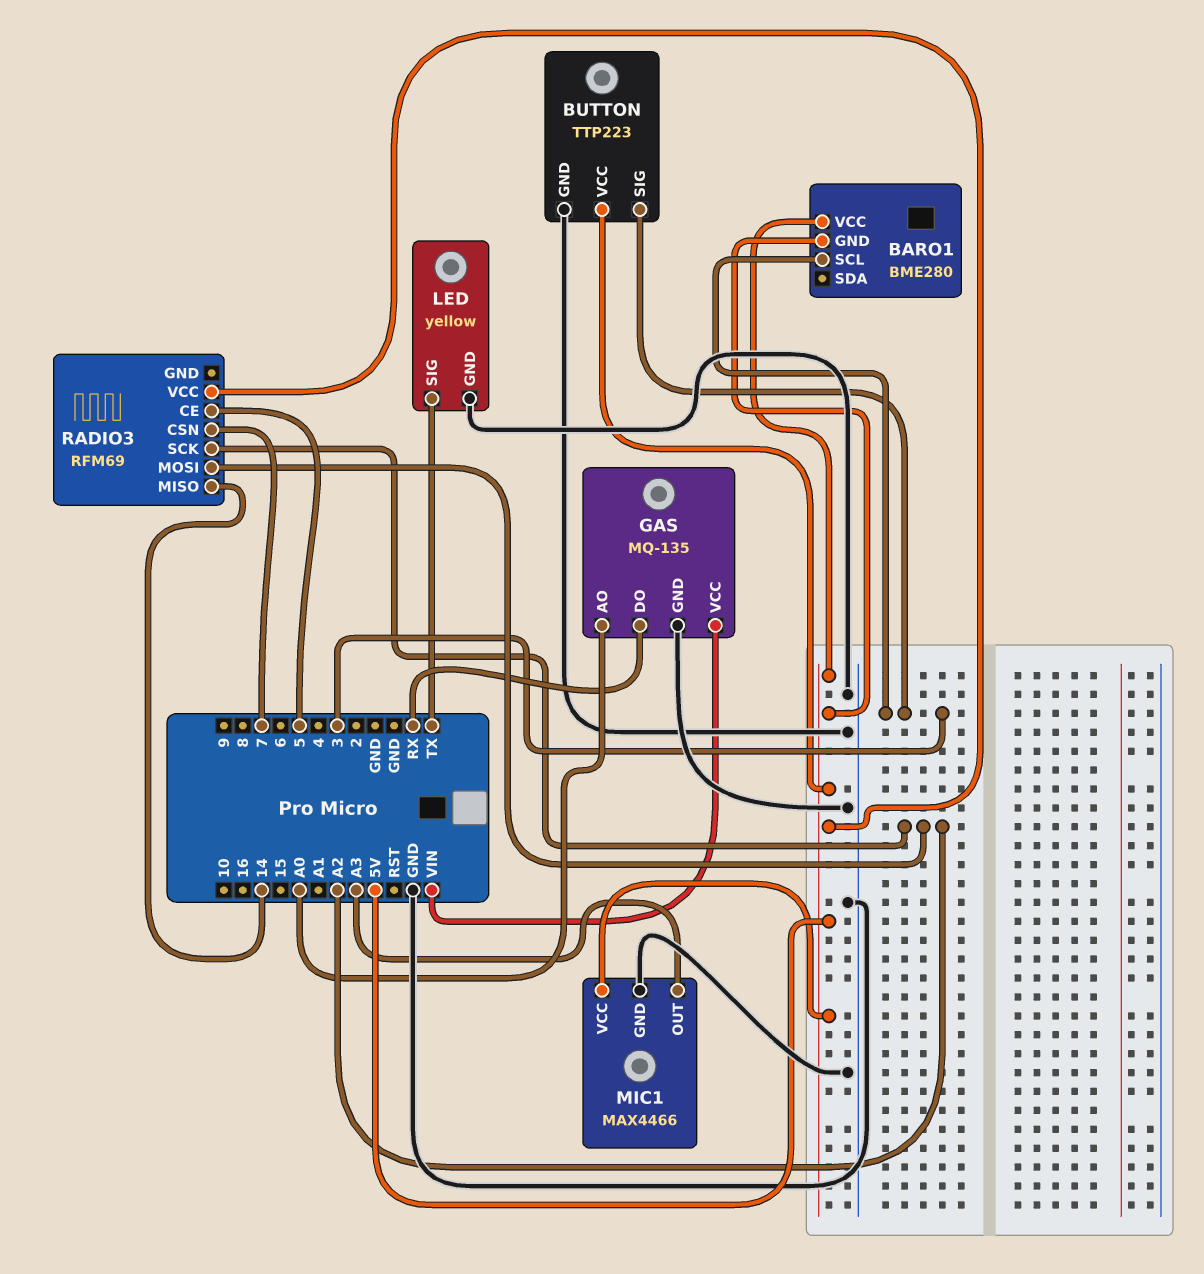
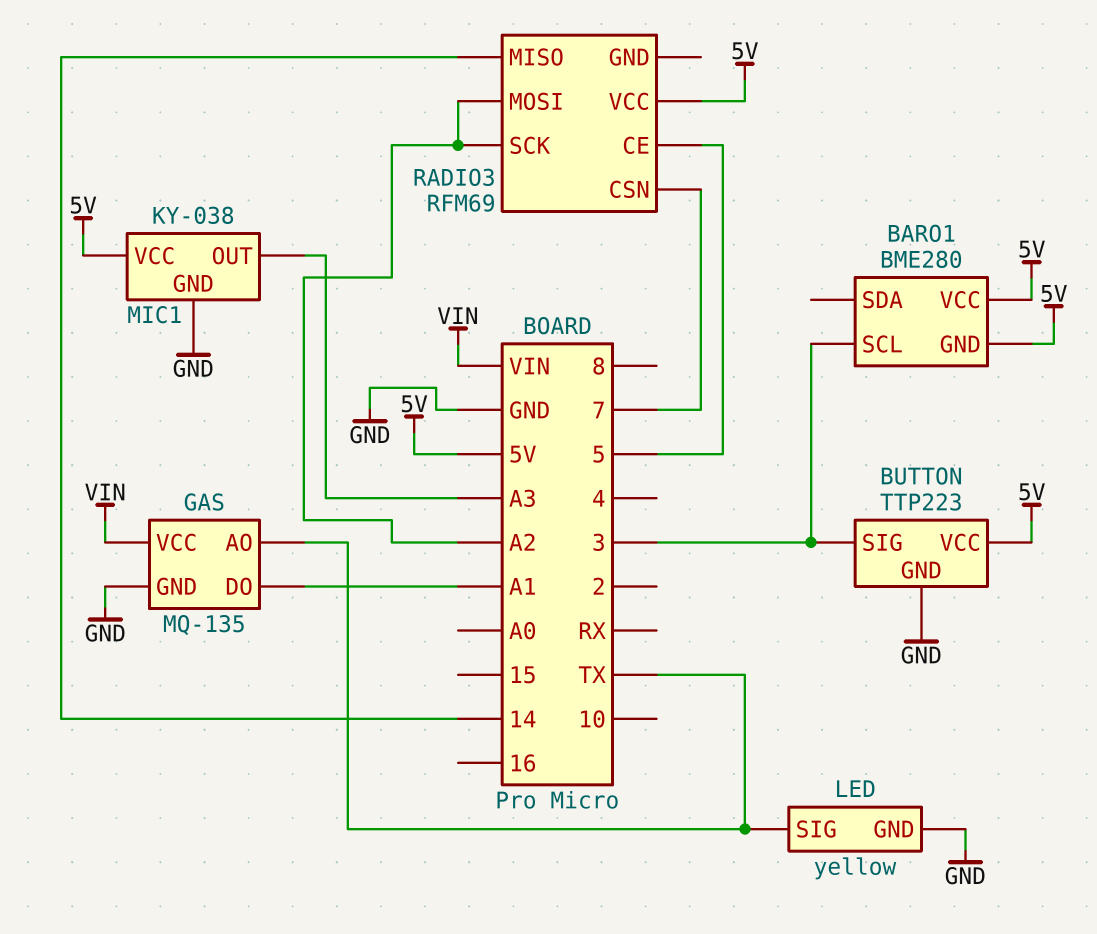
GAS pin AO: A0 -> TX
GAS pin DO: RX -> A1
MIC1: MAX4466 -> KY-038

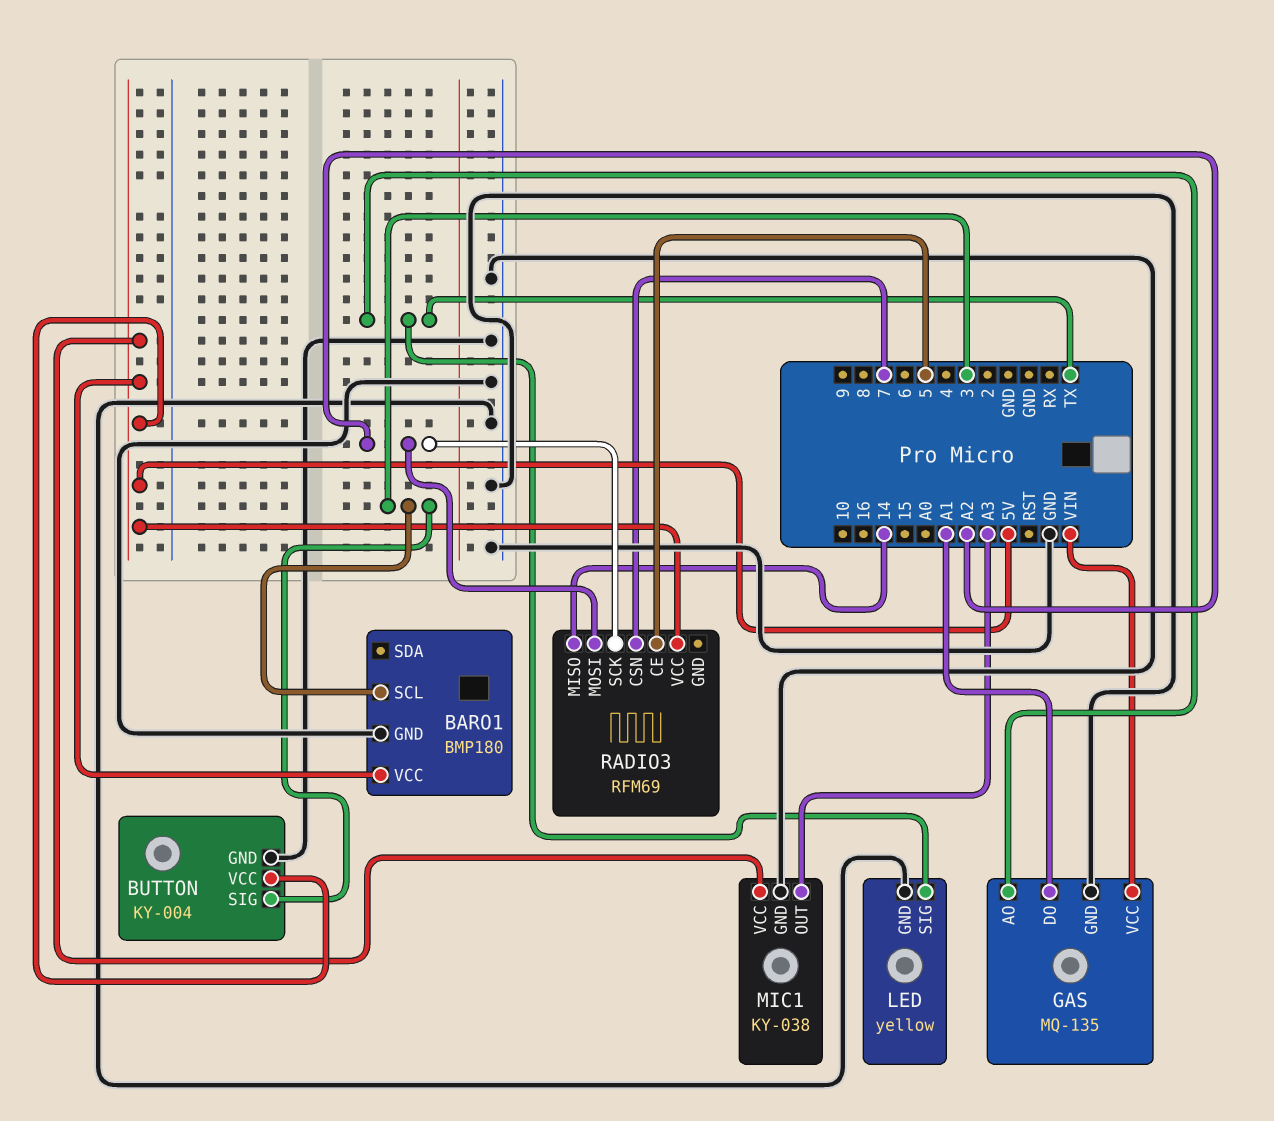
BARO1: BME280 -> BMP180
BARO1 pin GND: 5V -> GND
BUTTON: TTP223 -> KY-004

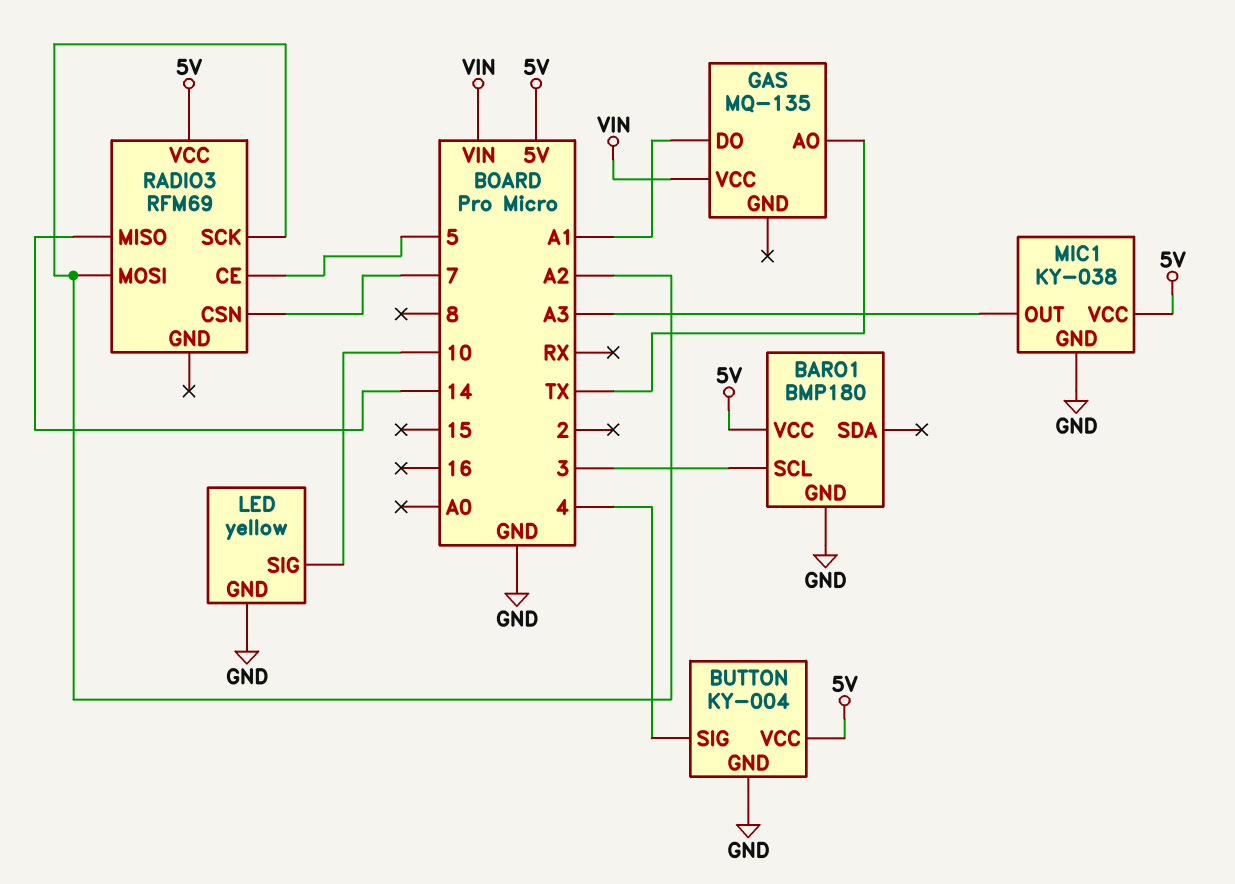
BUTTON pin SIG: 3 -> 4
GAS pin GND: GND -> none
LED pin SIG: TX -> 10

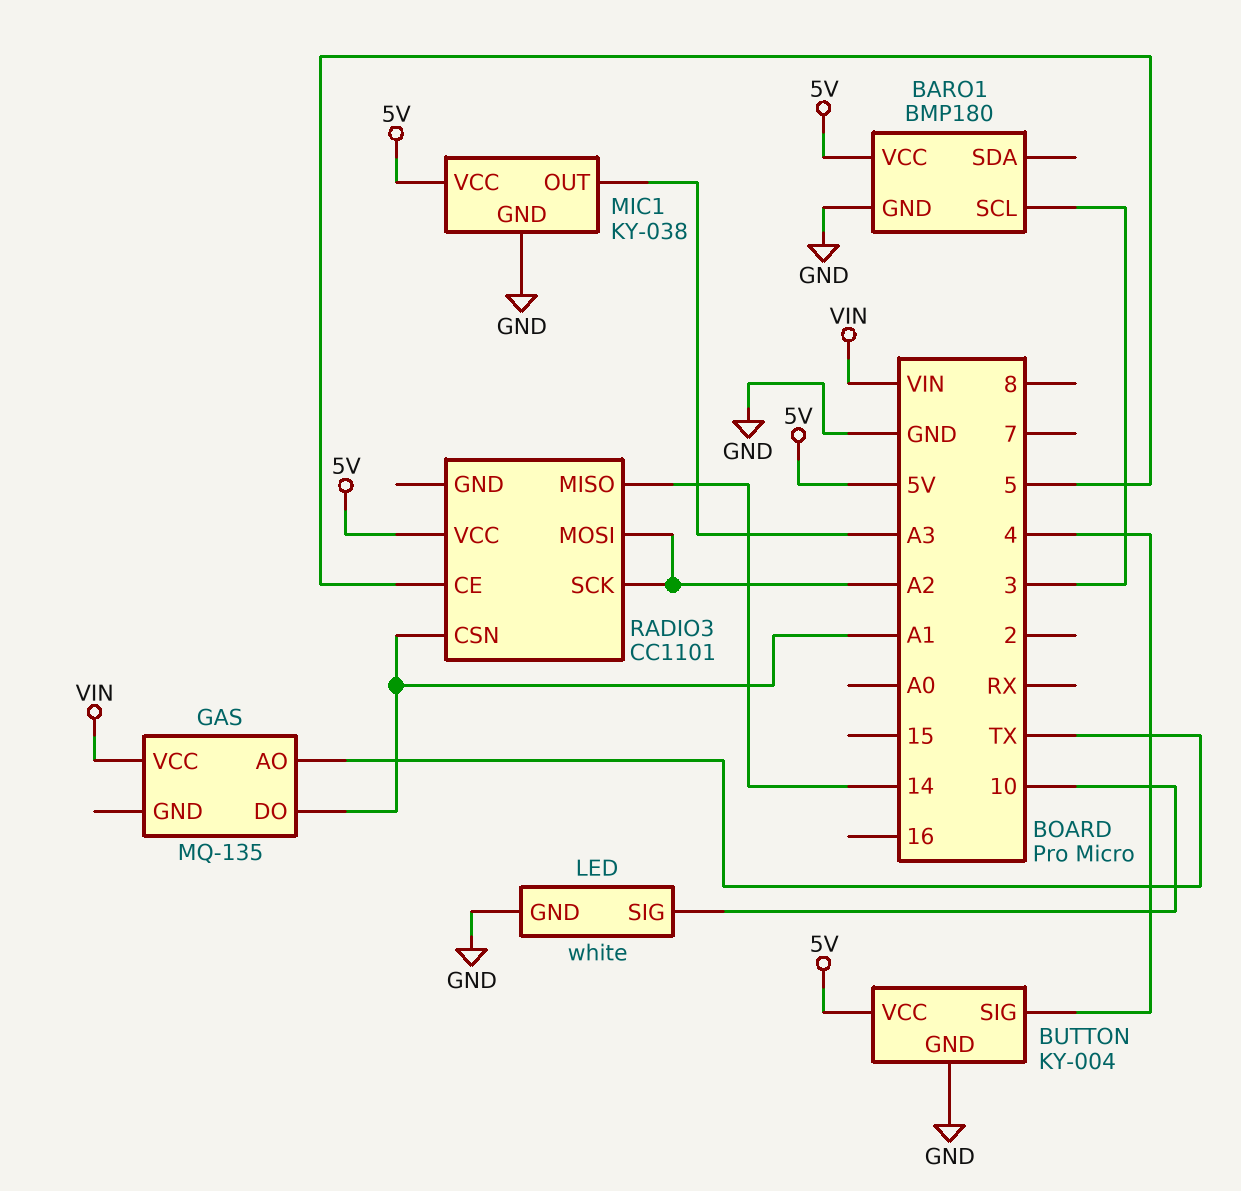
LED: yellow -> white
RADIO3: RFM69 -> CC1101
RADIO3 pin CSN: 7 -> A1

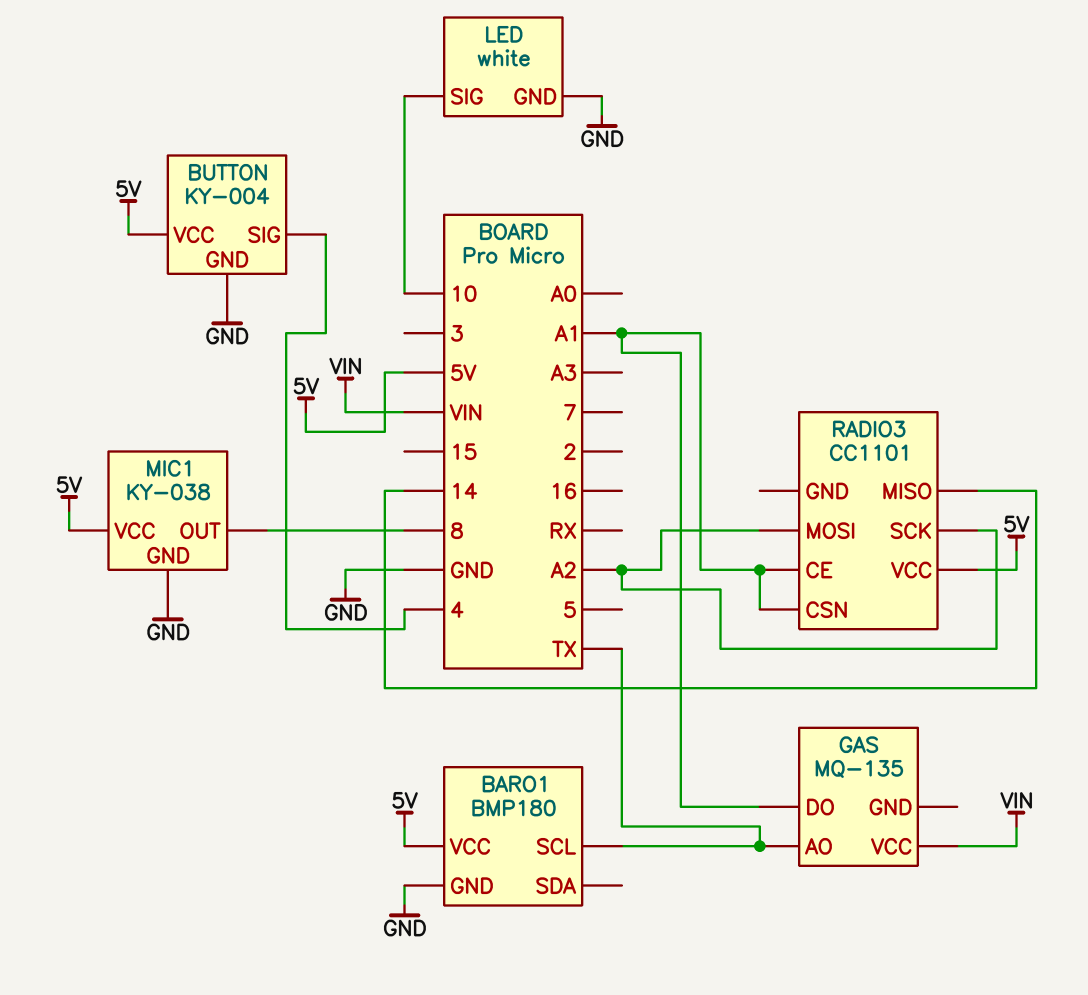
BARO1 pin SCL: 3 -> TX
MIC1 pin OUT: A3 -> 8
RADIO3 pin CE: 5 -> A1

